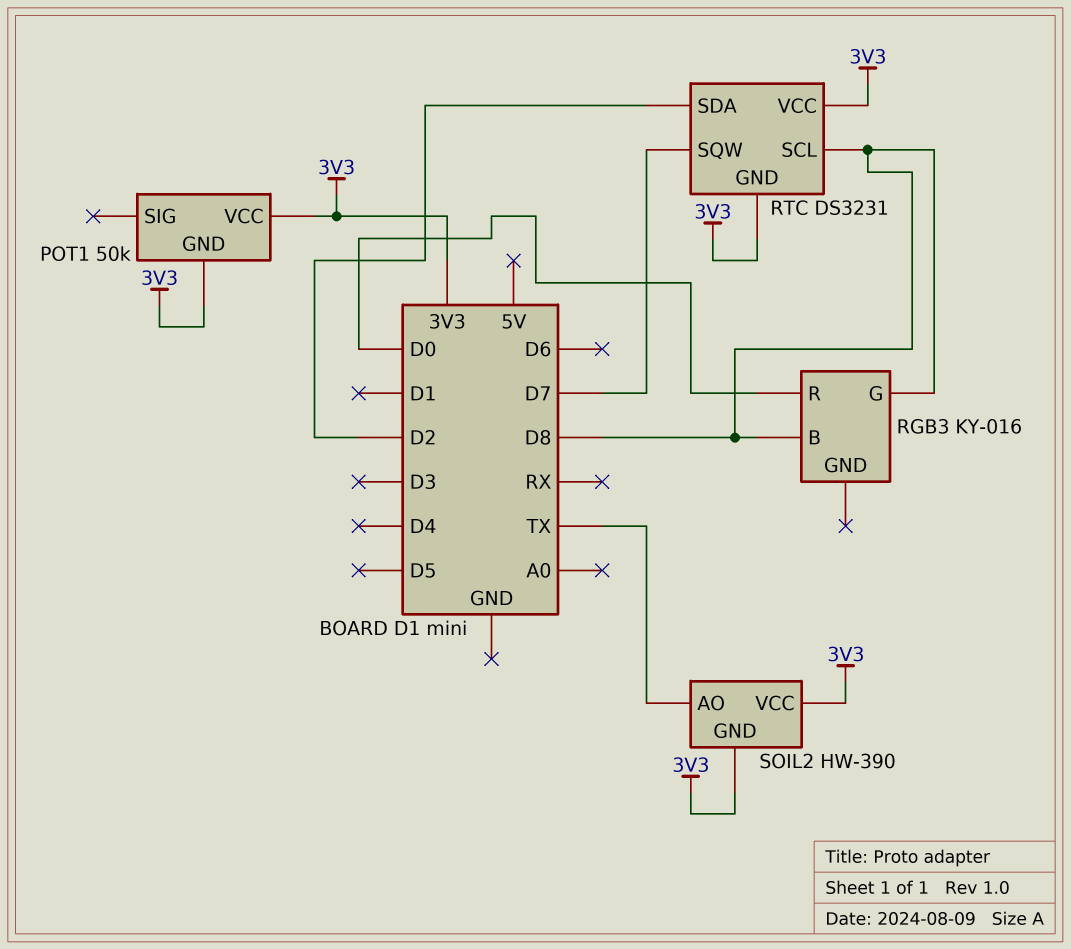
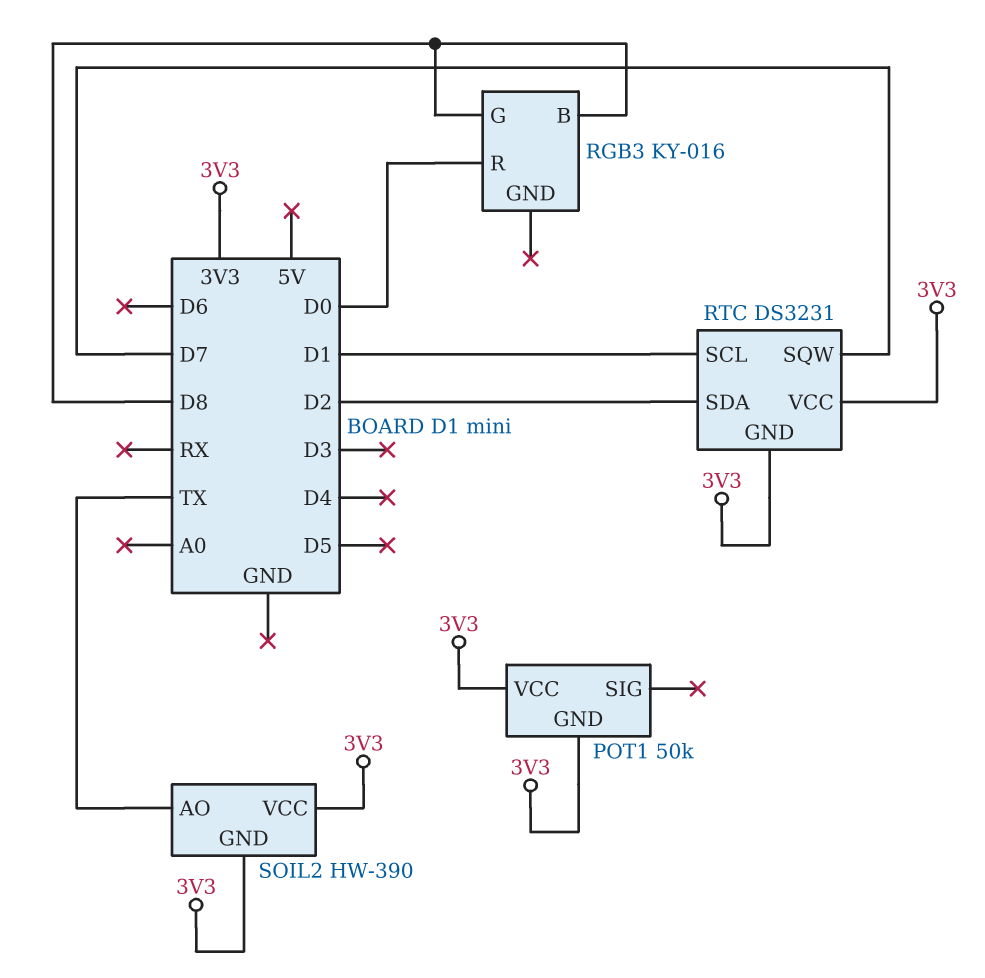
RTC pin SCL: D8 -> D1

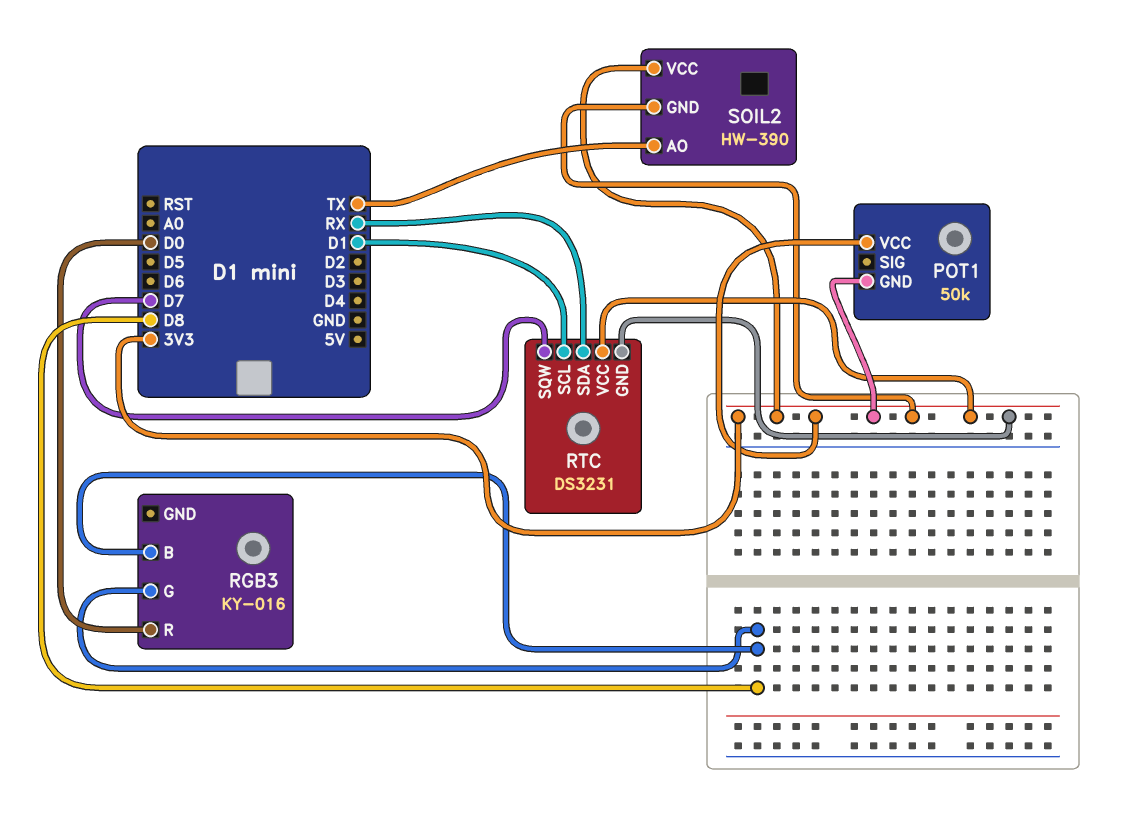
RTC pin SDA: D2 -> RX

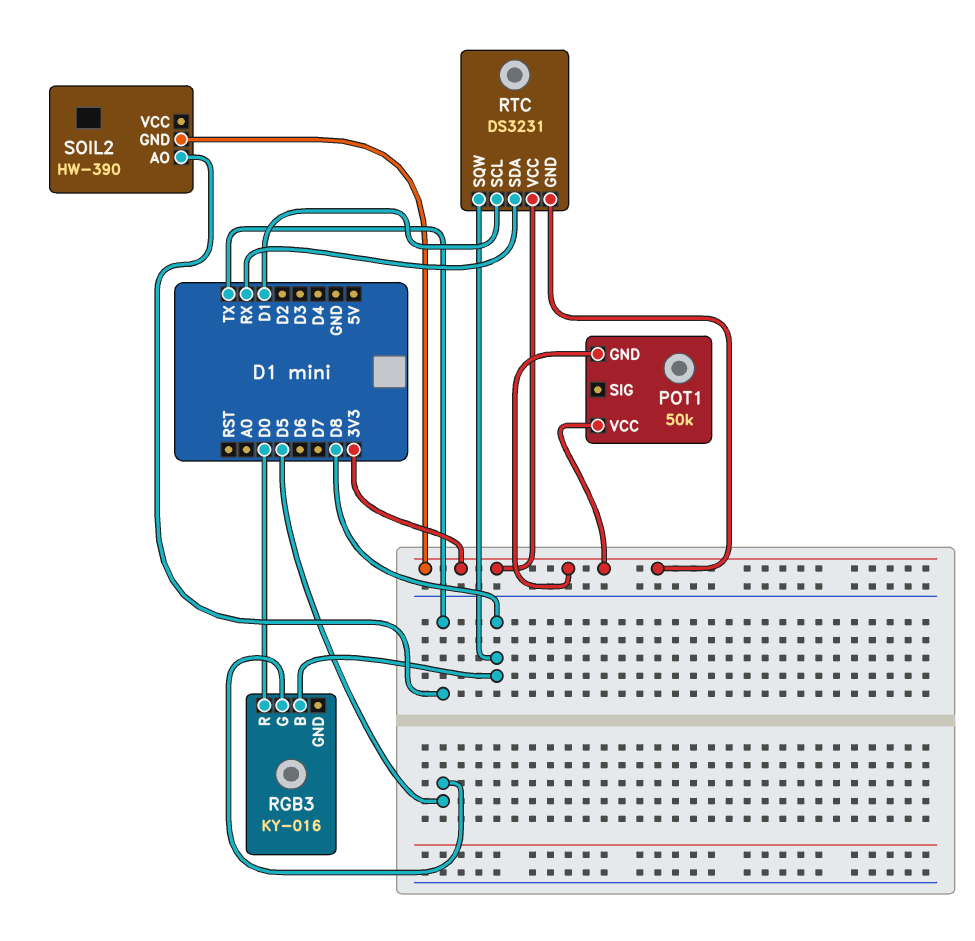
RGB3 pin G: D8 -> D5
RTC pin SQW: D7 -> D8
SOIL2 pin VCC: 3V3 -> none

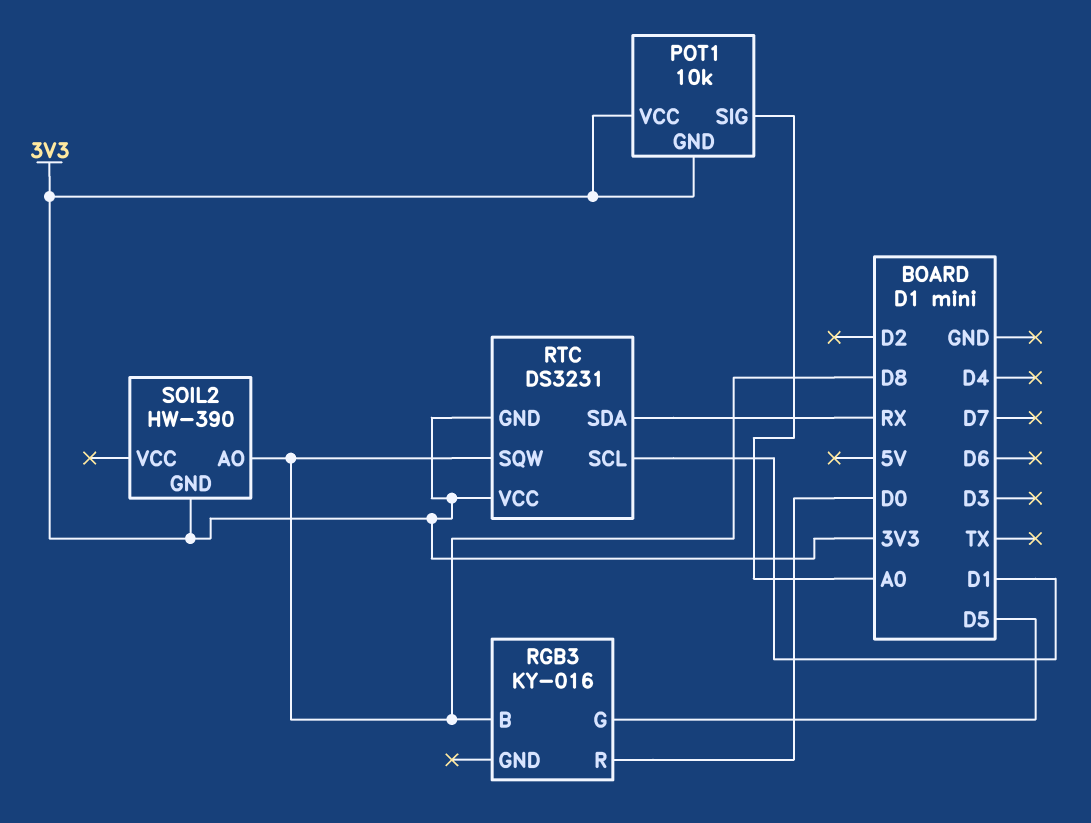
POT1: 50k -> 10k
POT1 pin SIG: none -> A0
SOIL2 pin AO: TX -> D8

